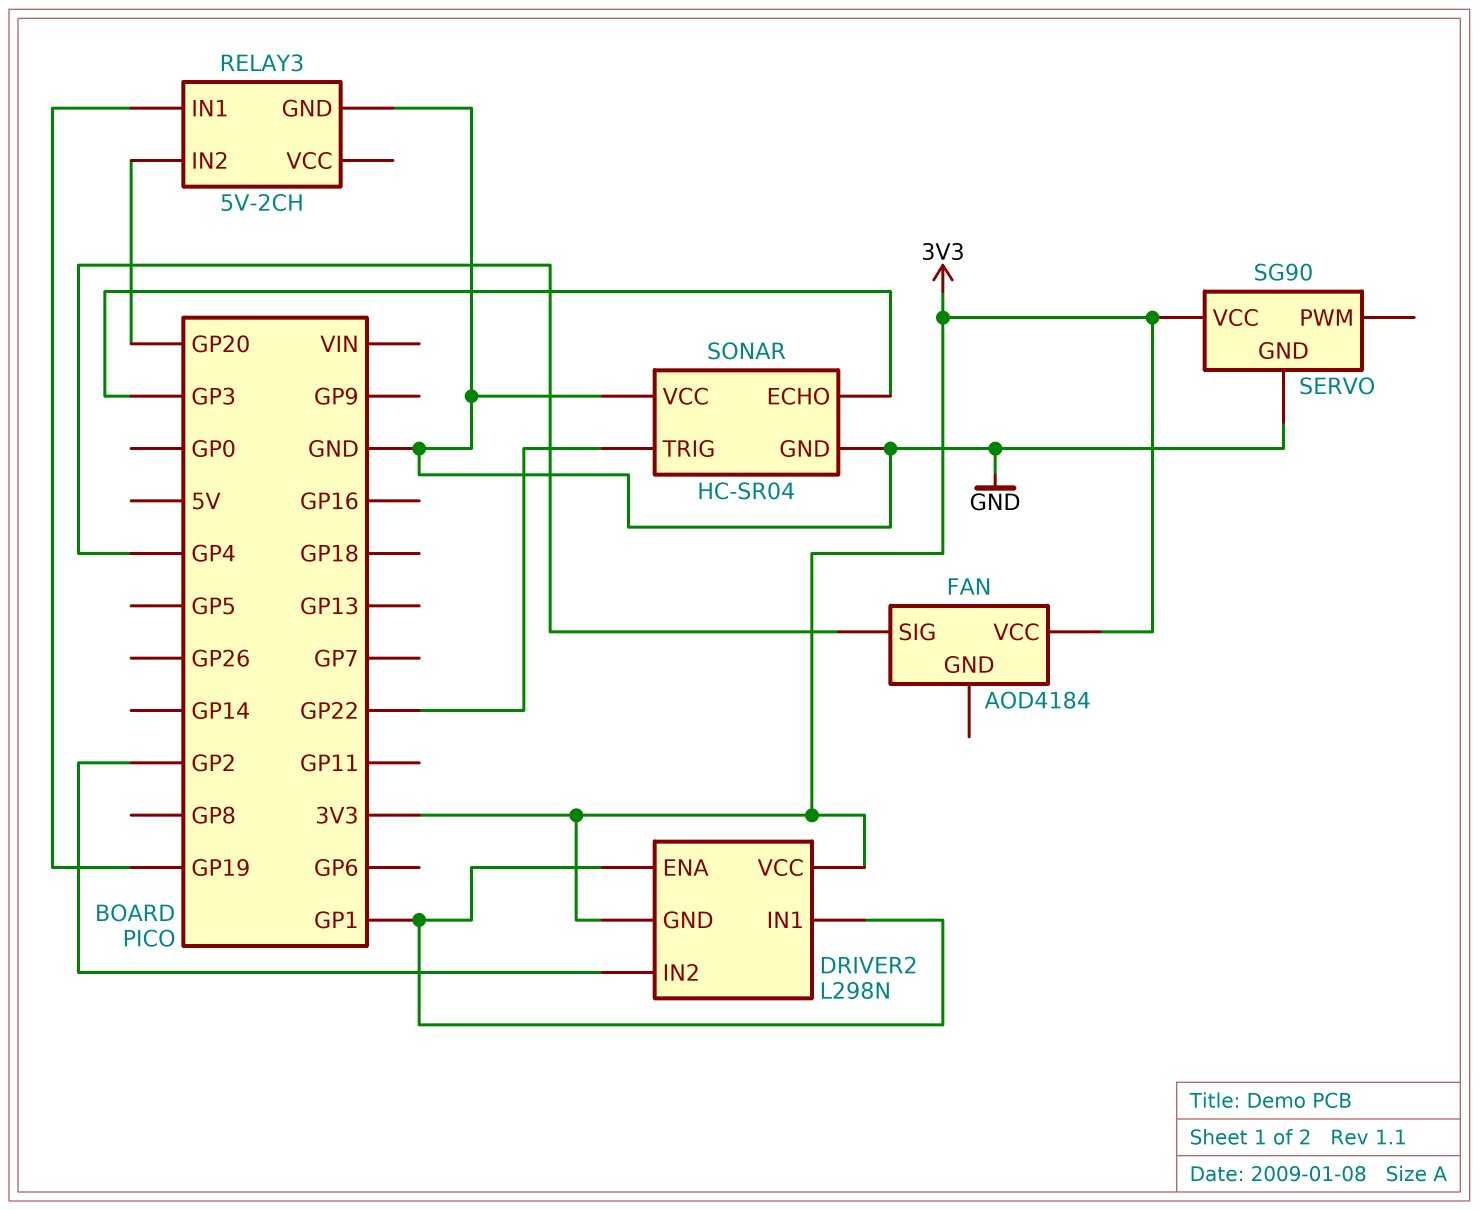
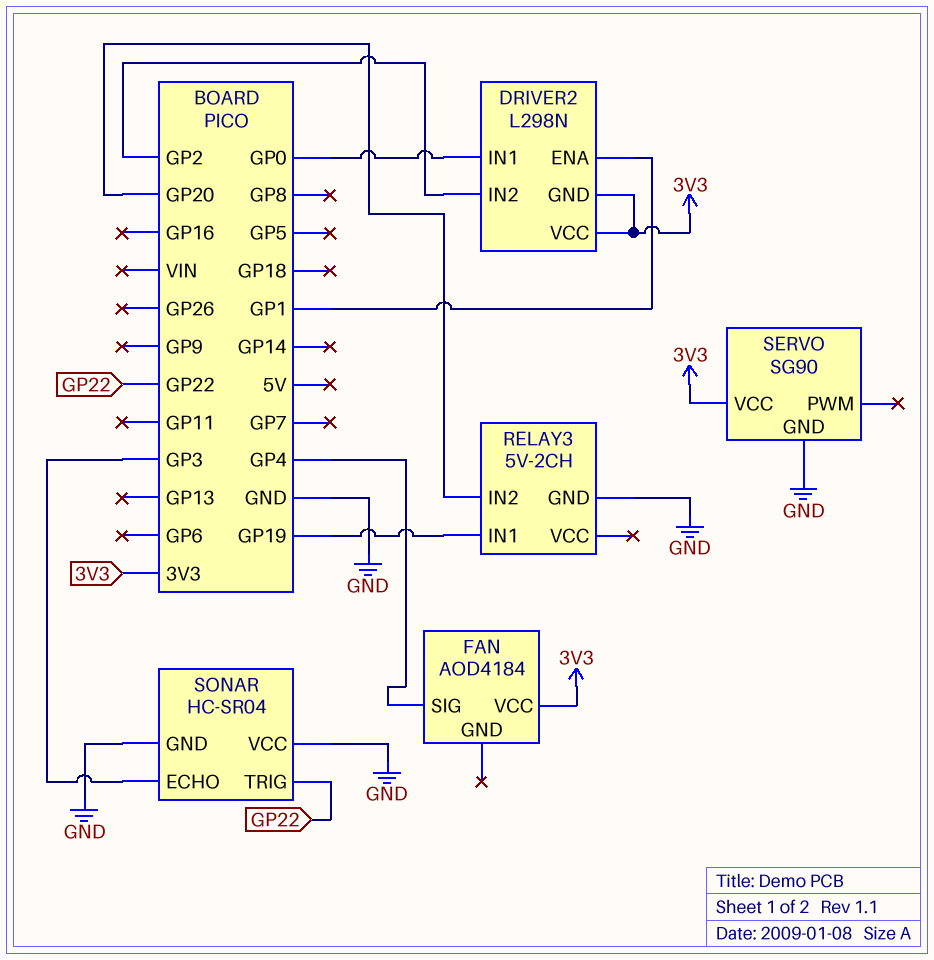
DRIVER2 pin IN1: GP1 -> GP0

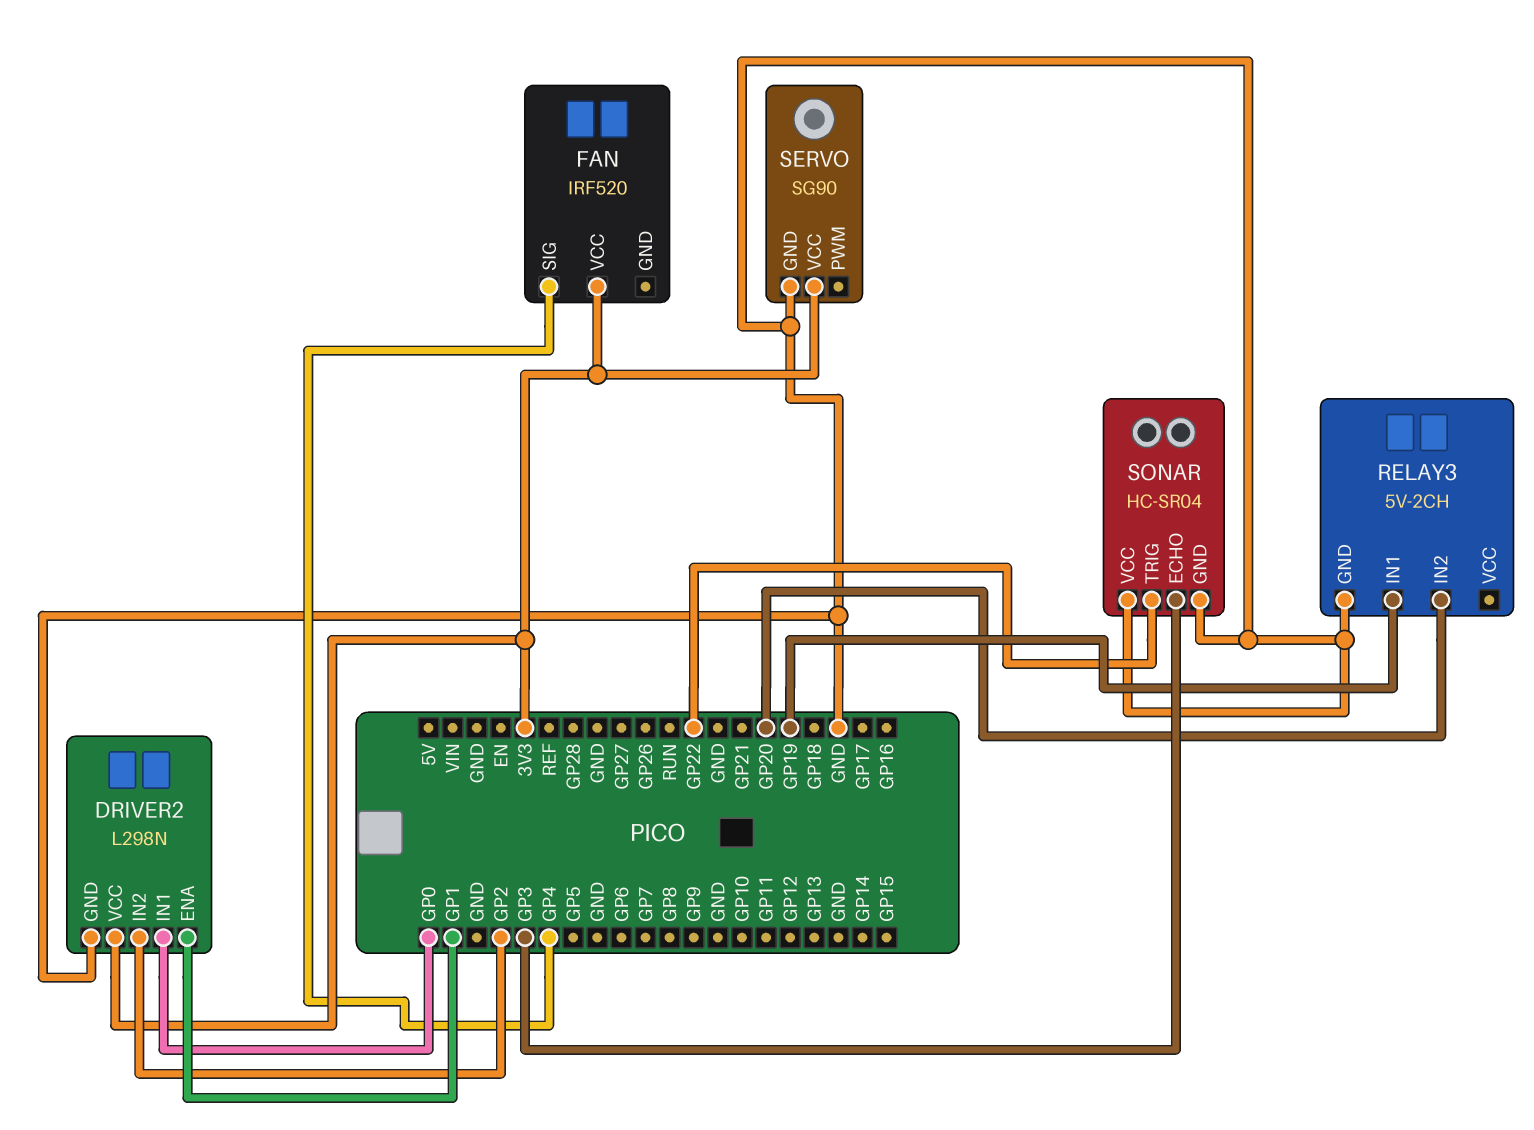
DRIVER2 pin GND: 3V3 -> GND
FAN: AOD4184 -> IRF520

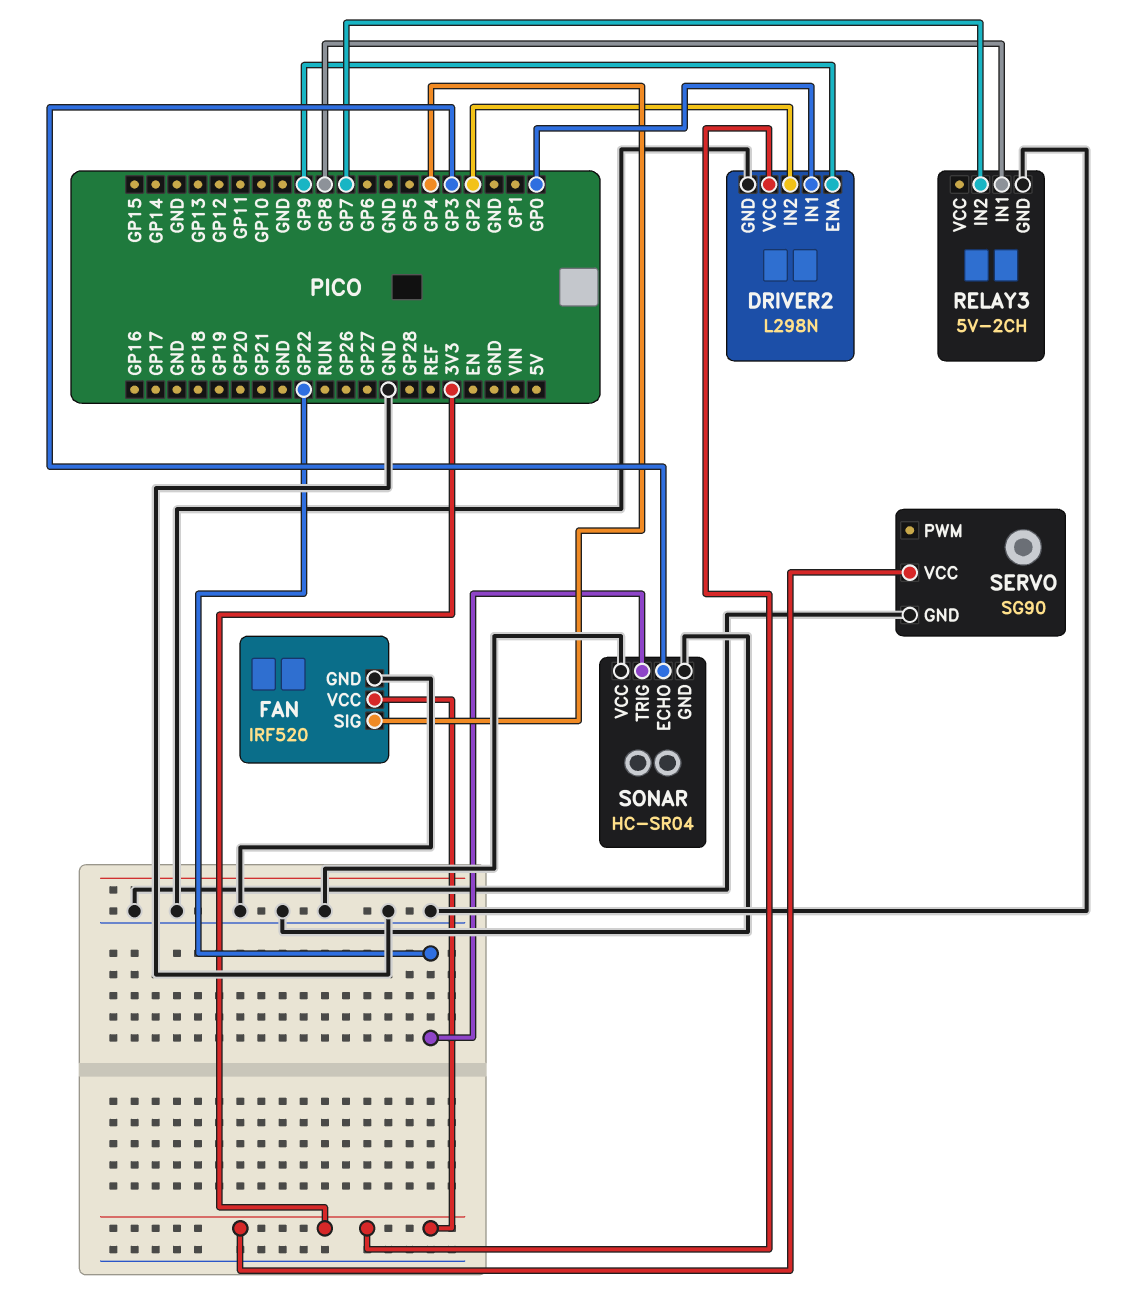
DRIVER2 pin ENA: GP1 -> GP9
FAN pin GND: none -> GND
RELAY3 pin IN1: GP19 -> GP8
RELAY3 pin IN2: GP20 -> GP7

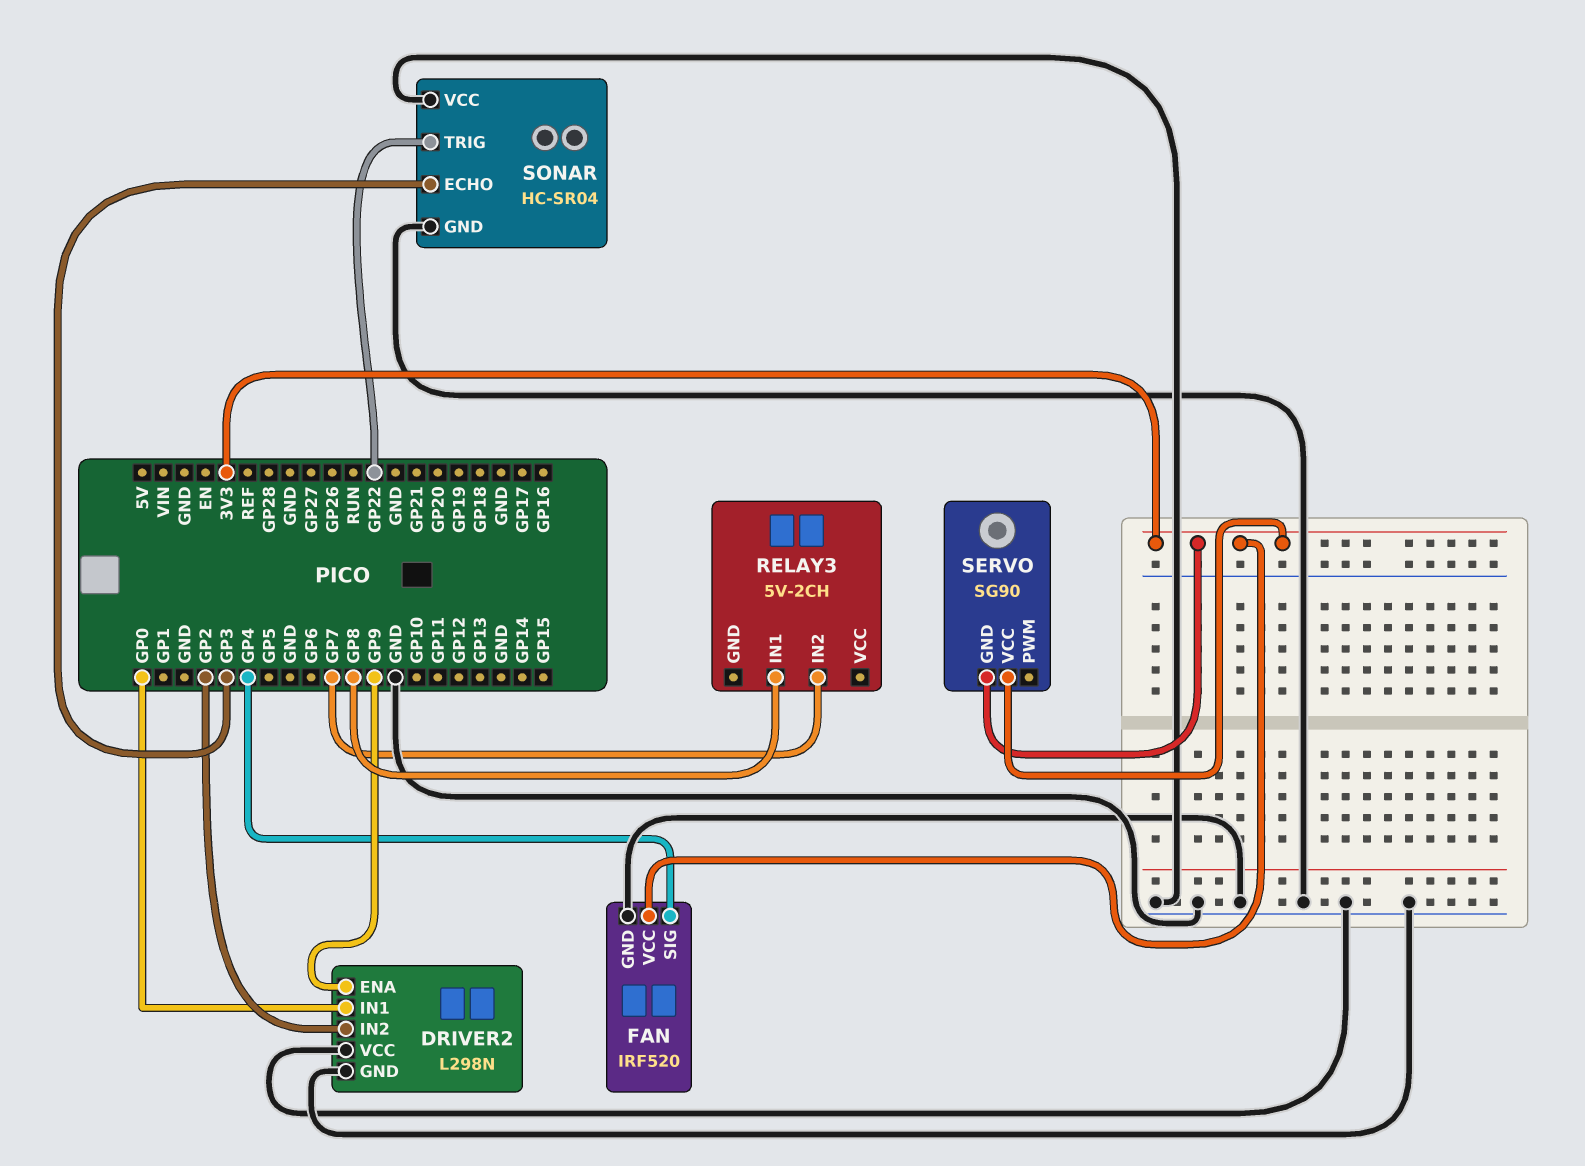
DRIVER2 pin VCC: 3V3 -> GND
RELAY3 pin GND: GND -> none
SERVO pin GND: GND -> 3V3

